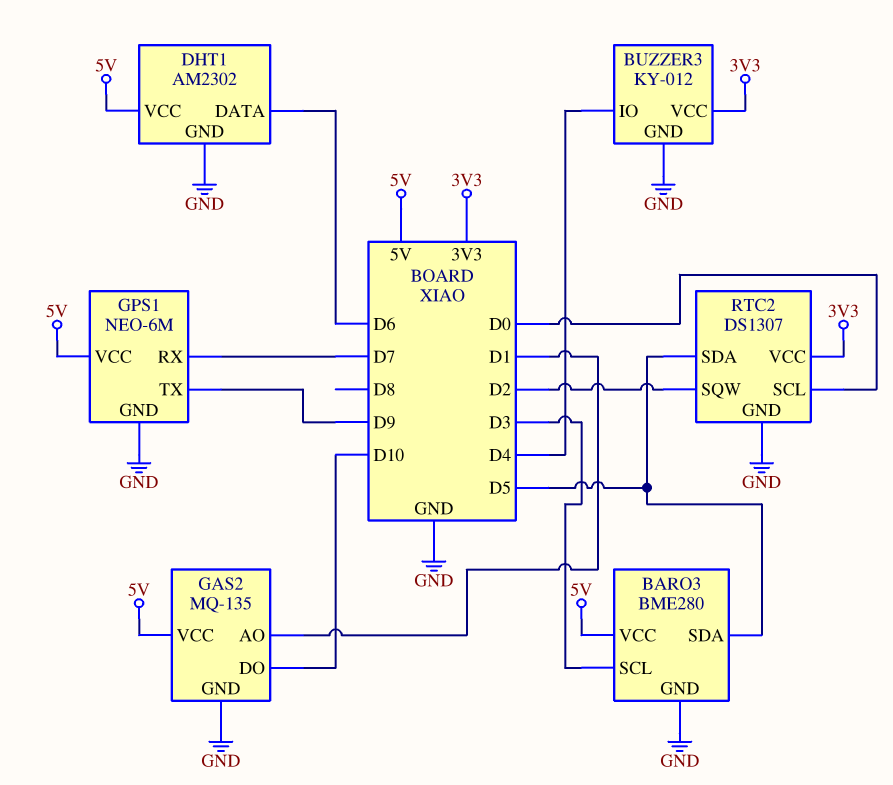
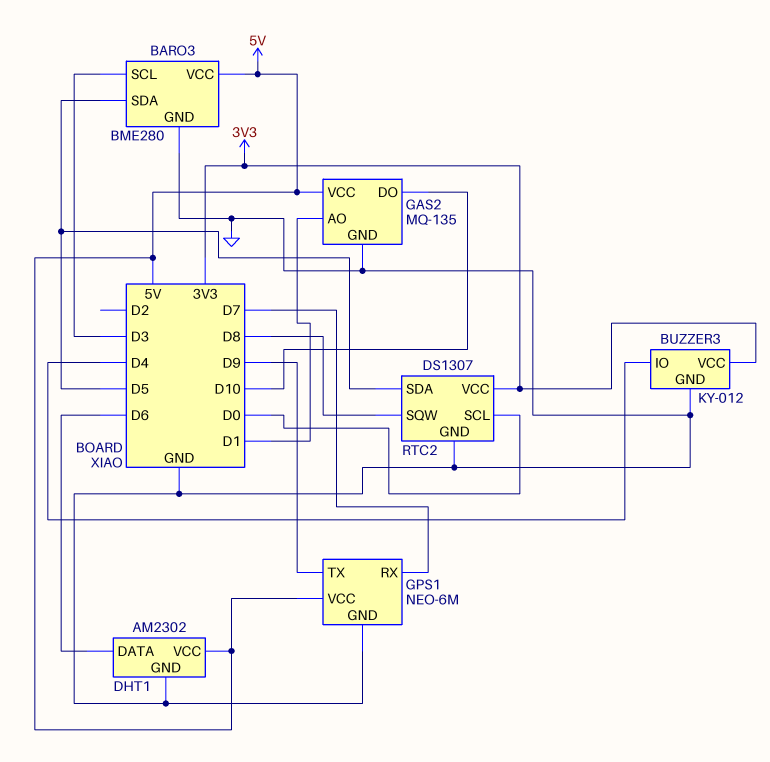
RTC2 pin SQW: D2 -> D8

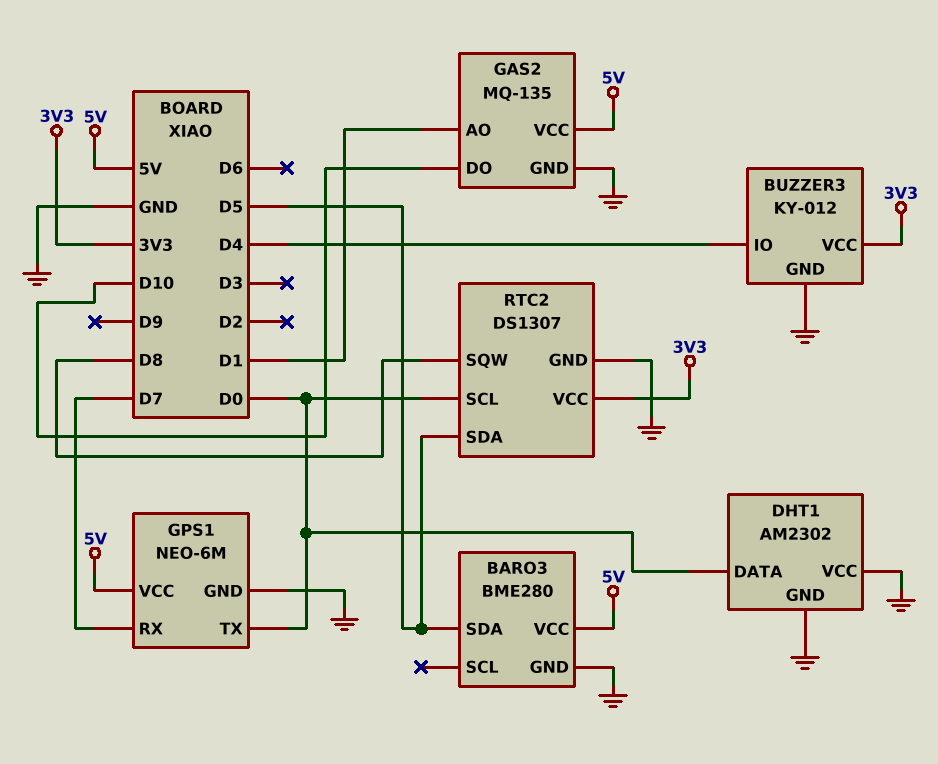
BARO3 pin SCL: D3 -> none
DHT1 pin DATA: D6 -> D0
DHT1 pin VCC: 5V -> GND
GPS1 pin TX: D9 -> D0

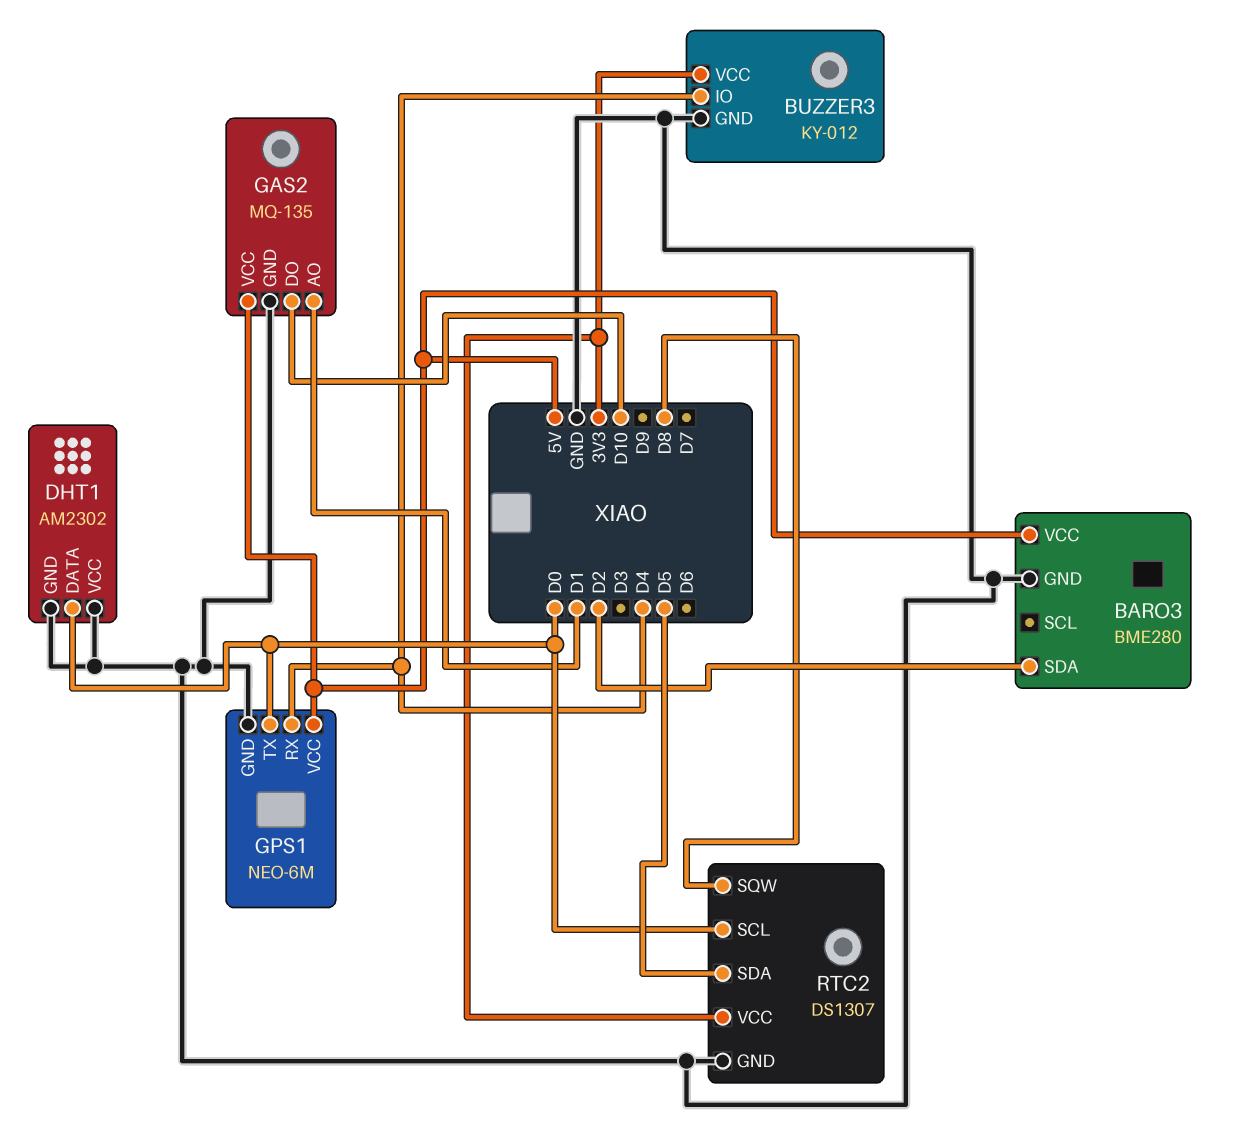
BARO3 pin SDA: D5 -> D2
GPS1 pin RX: D7 -> D4

